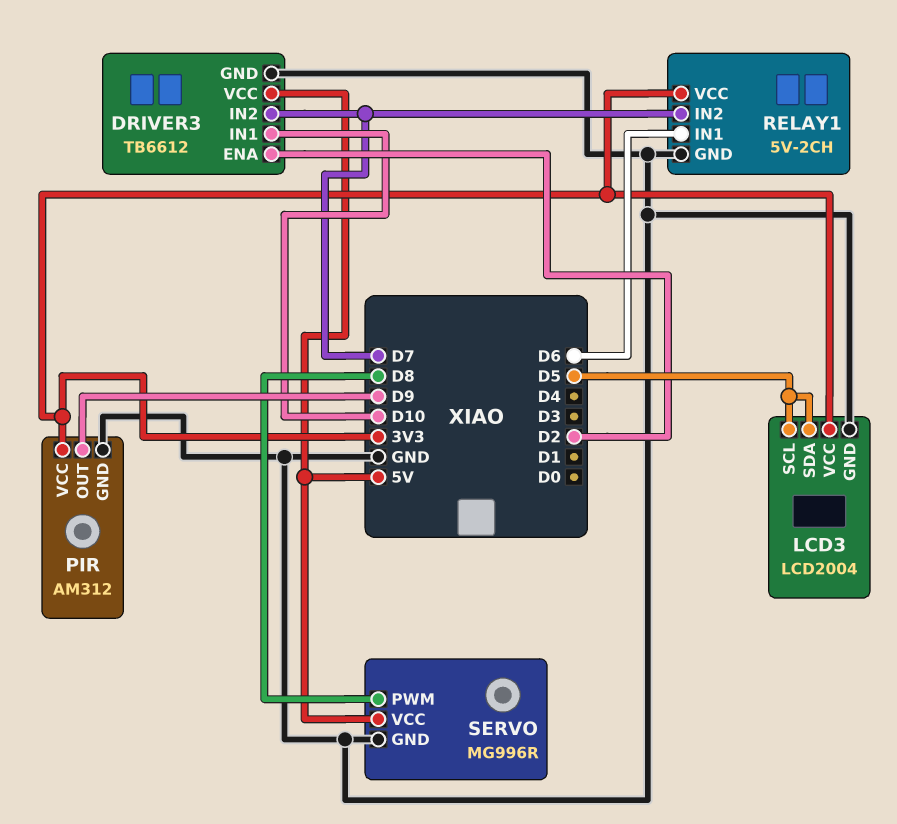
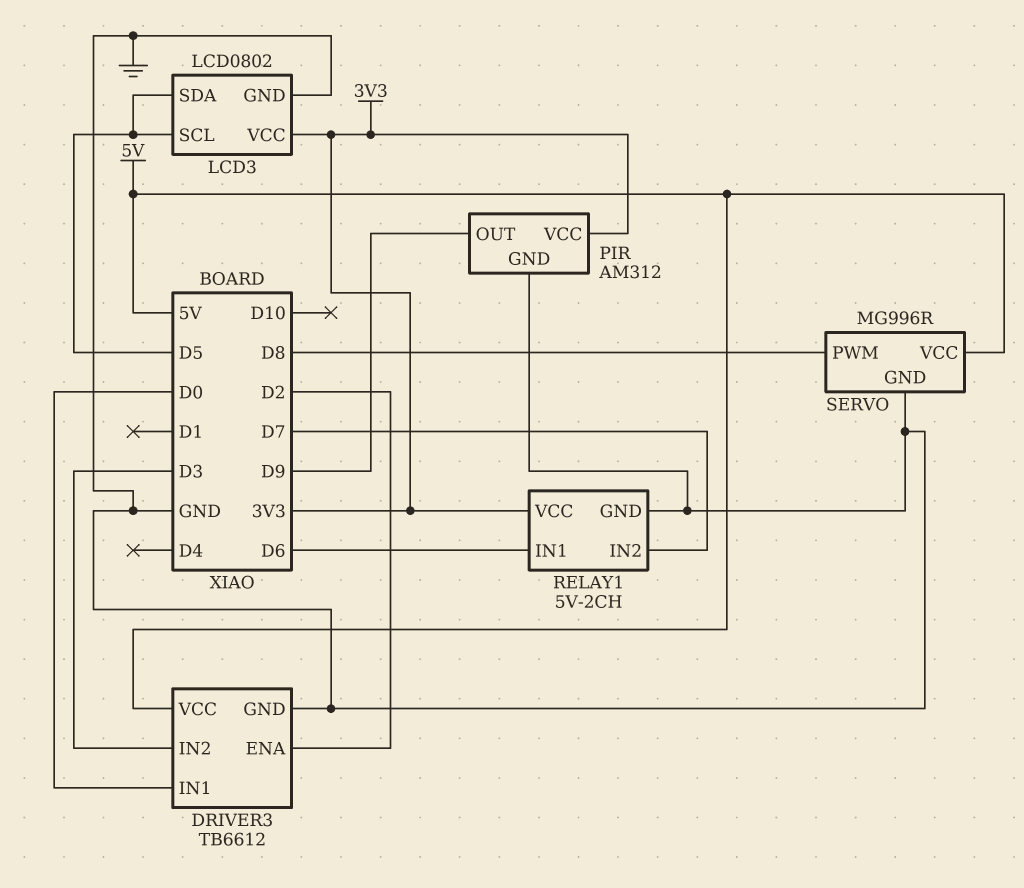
DRIVER3 pin IN1: D10 -> D0
DRIVER3 pin IN2: D7 -> D3
LCD3: LCD2004 -> LCD0802

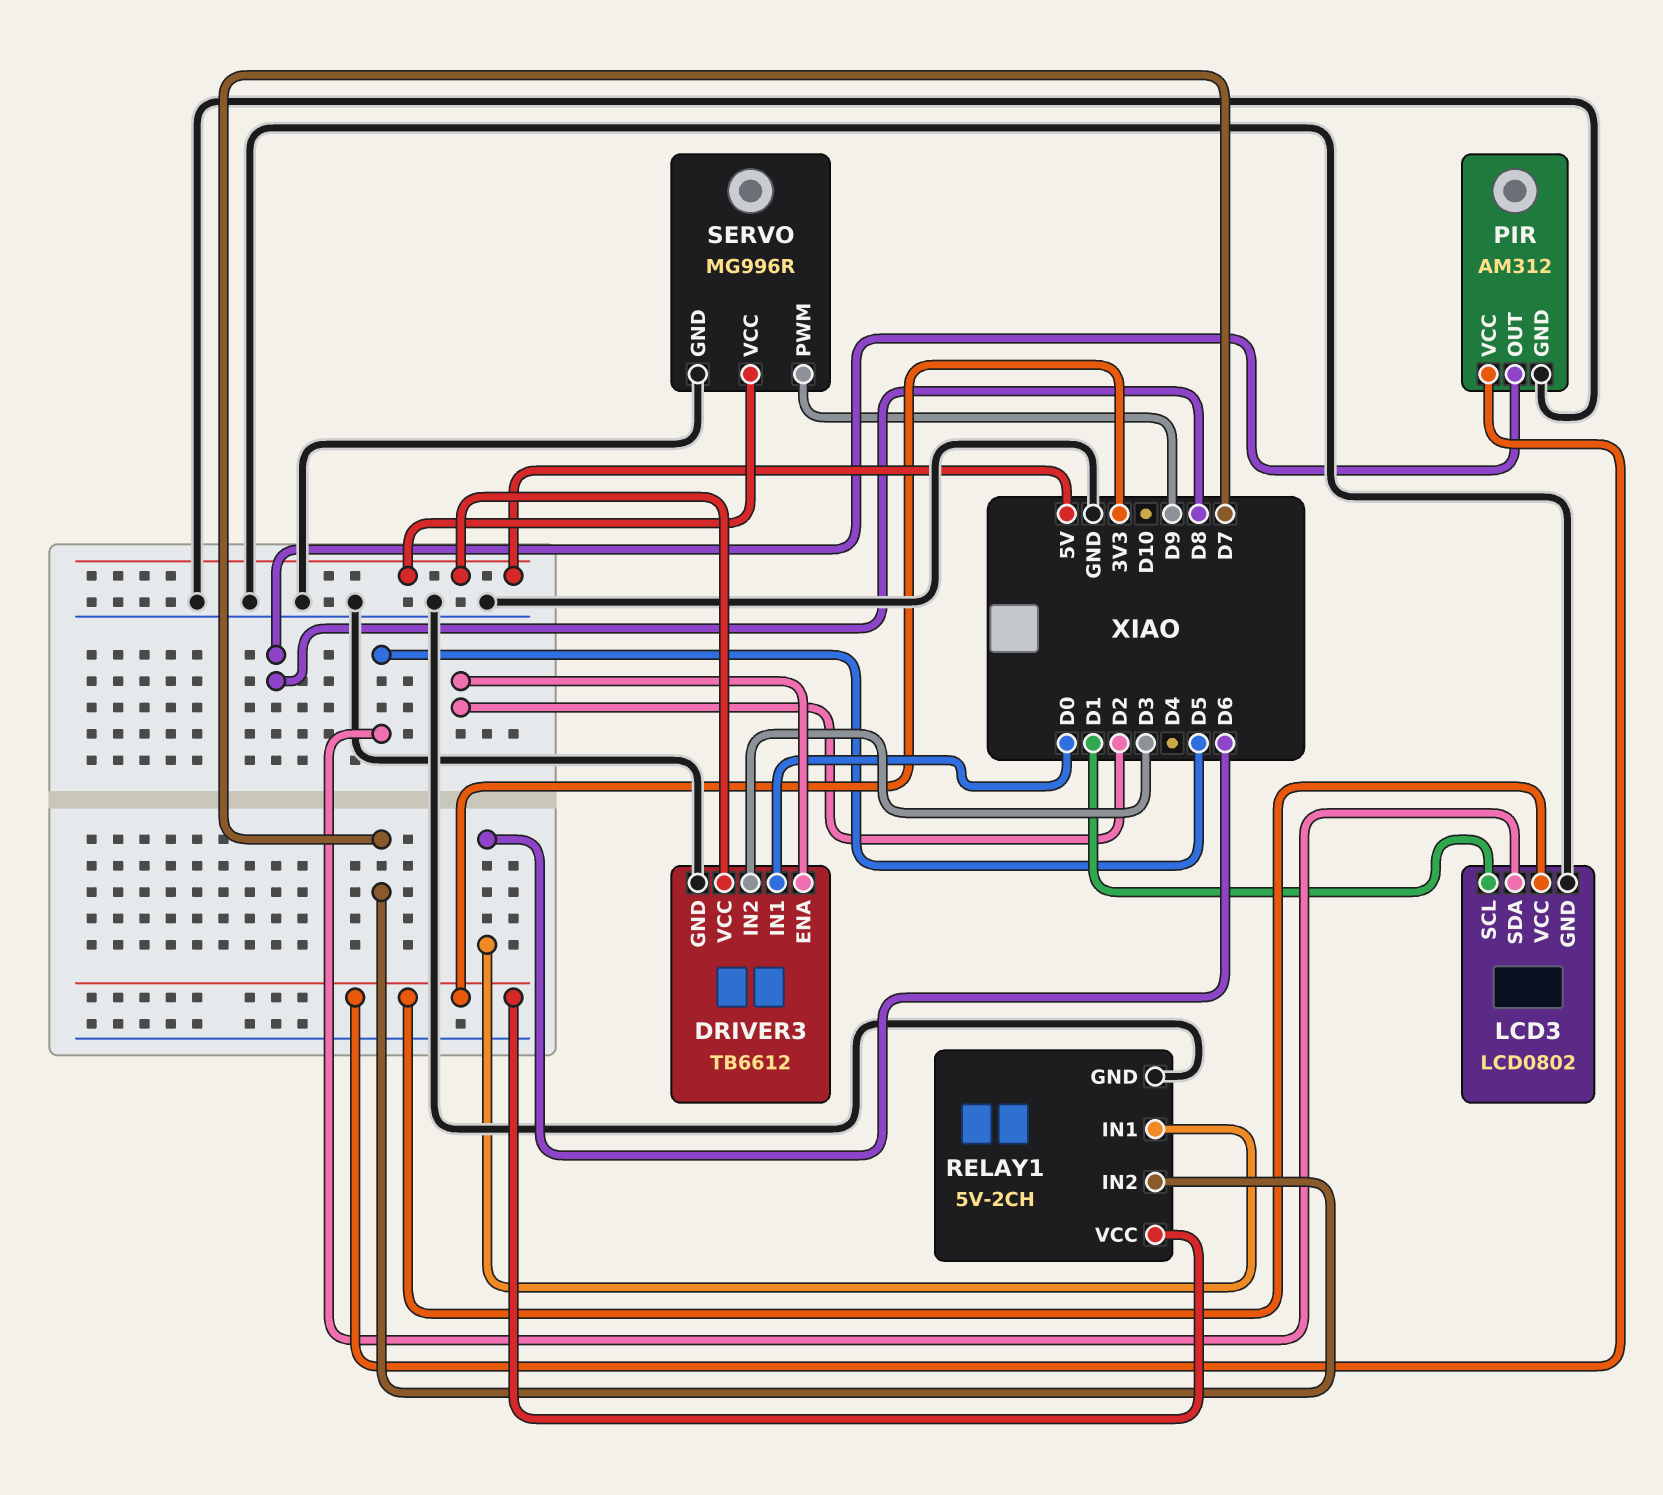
LCD3 pin SCL: D5 -> D1
PIR pin OUT: D9 -> D8
SERVO pin PWM: D8 -> D9

